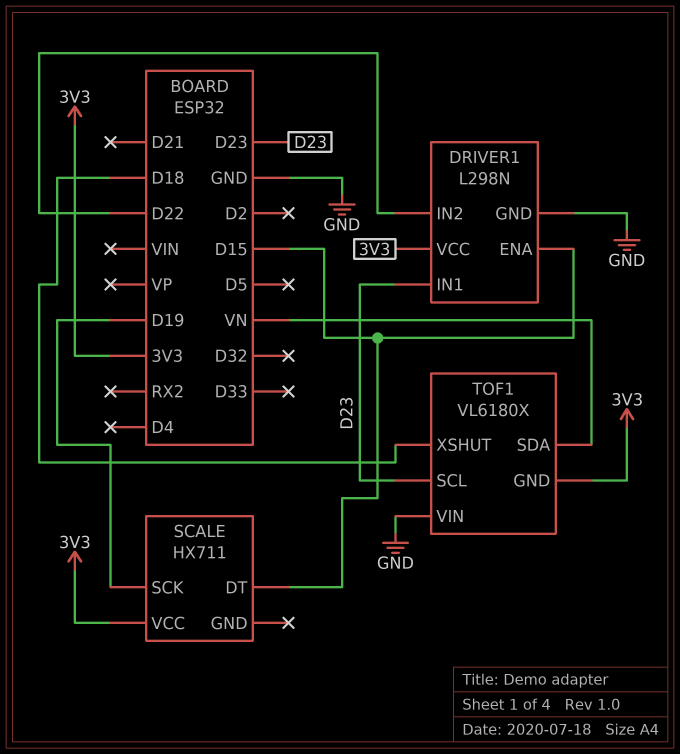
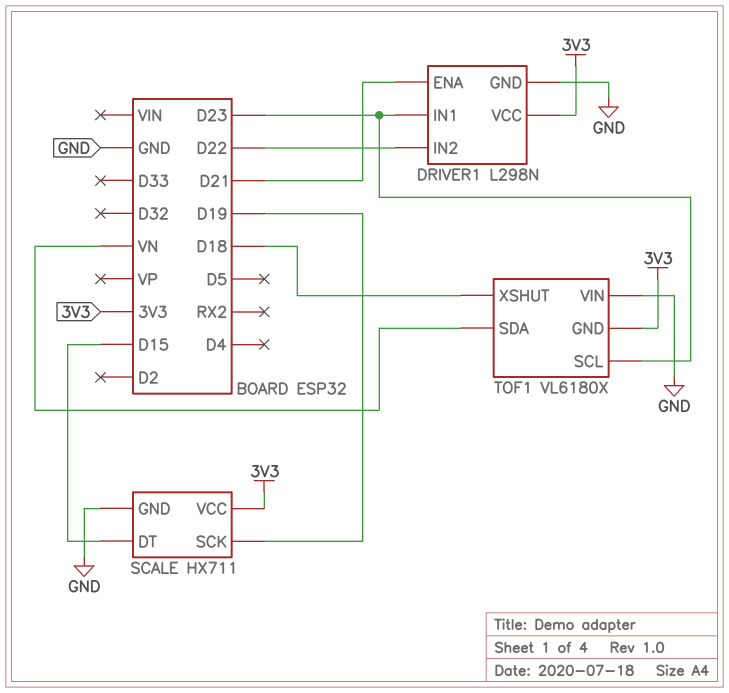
DRIVER1 pin ENA: D15 -> D21
SCALE pin GND: none -> GND

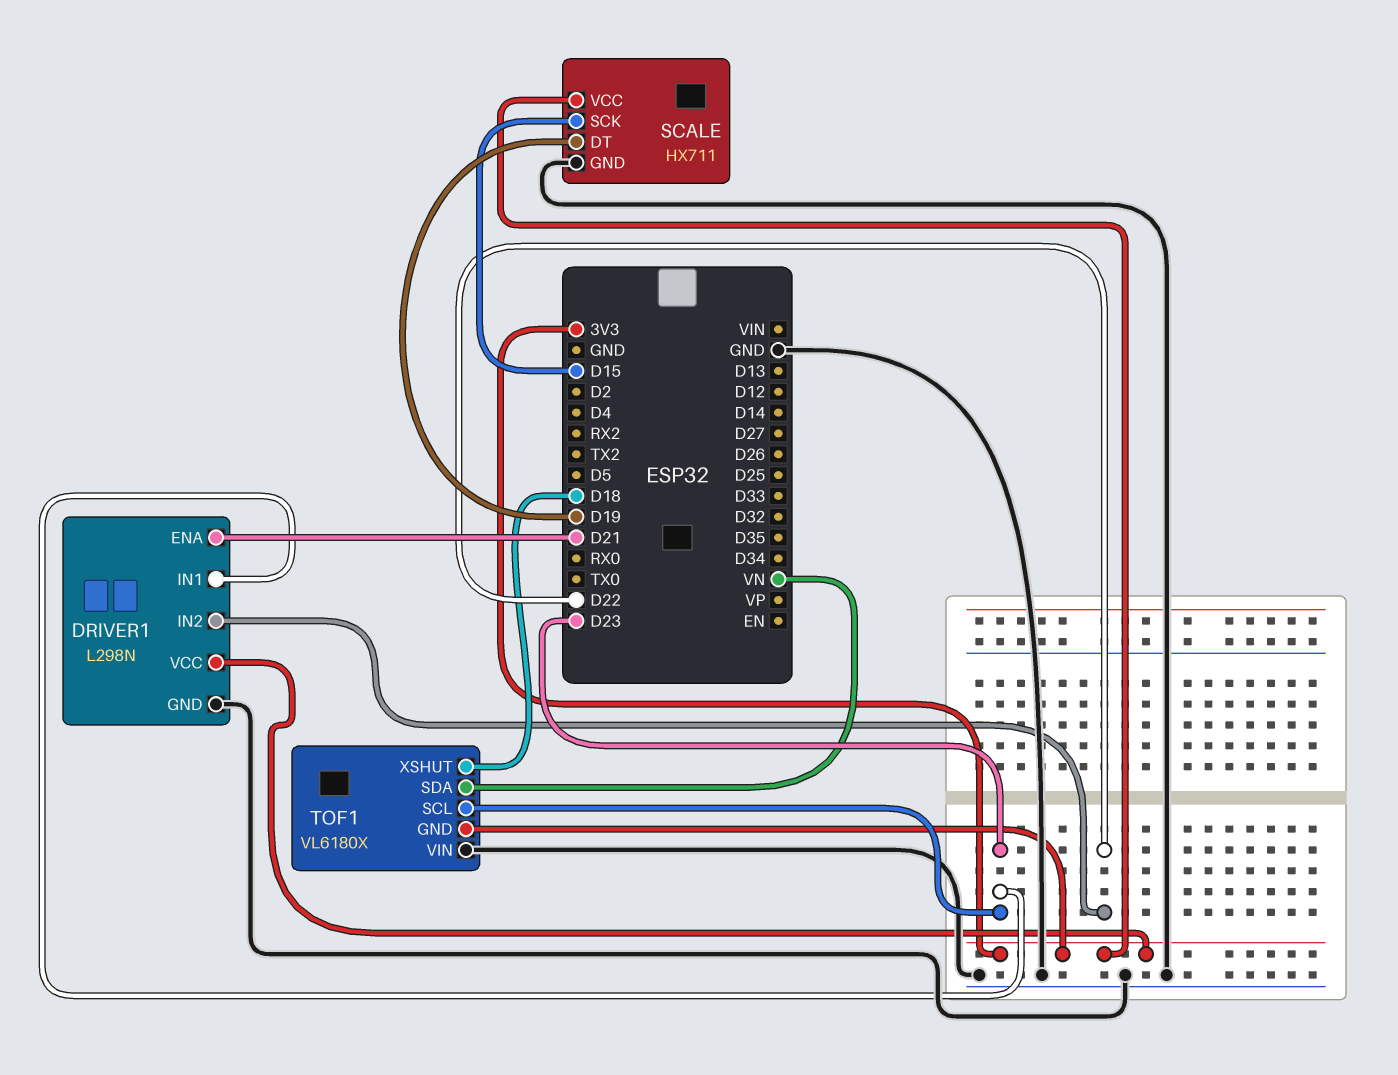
SCALE pin DT: D15 -> D19
SCALE pin SCK: D19 -> D15

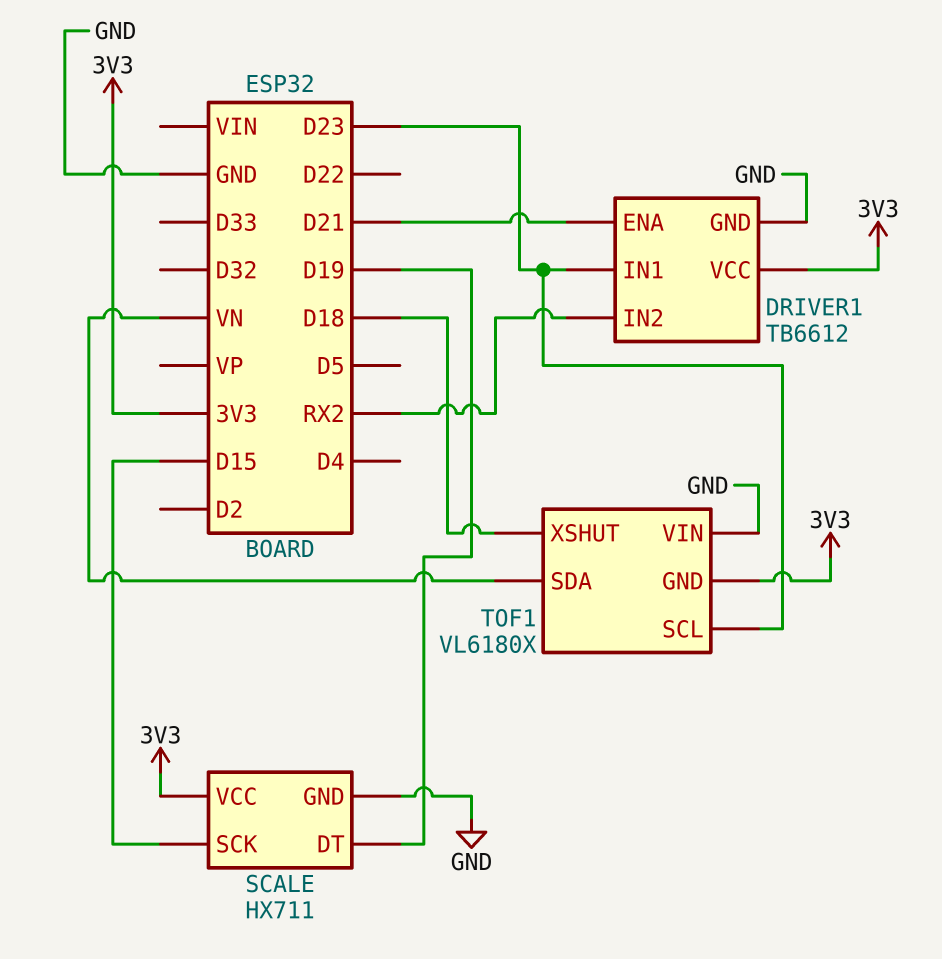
DRIVER1: L298N -> TB6612
DRIVER1 pin IN2: D22 -> RX2

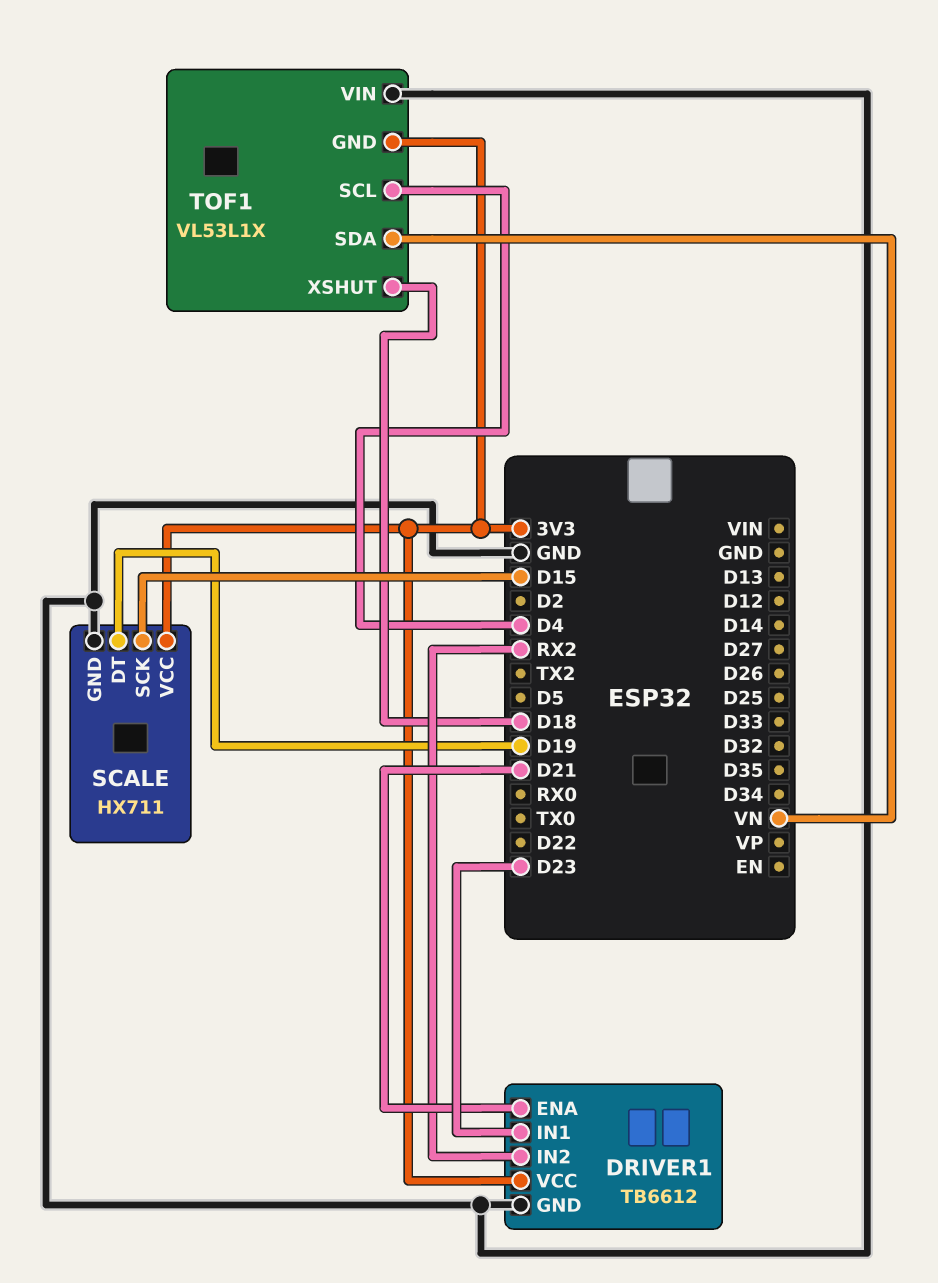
TOF1: VL6180X -> VL53L1X
TOF1 pin SCL: D23 -> D4

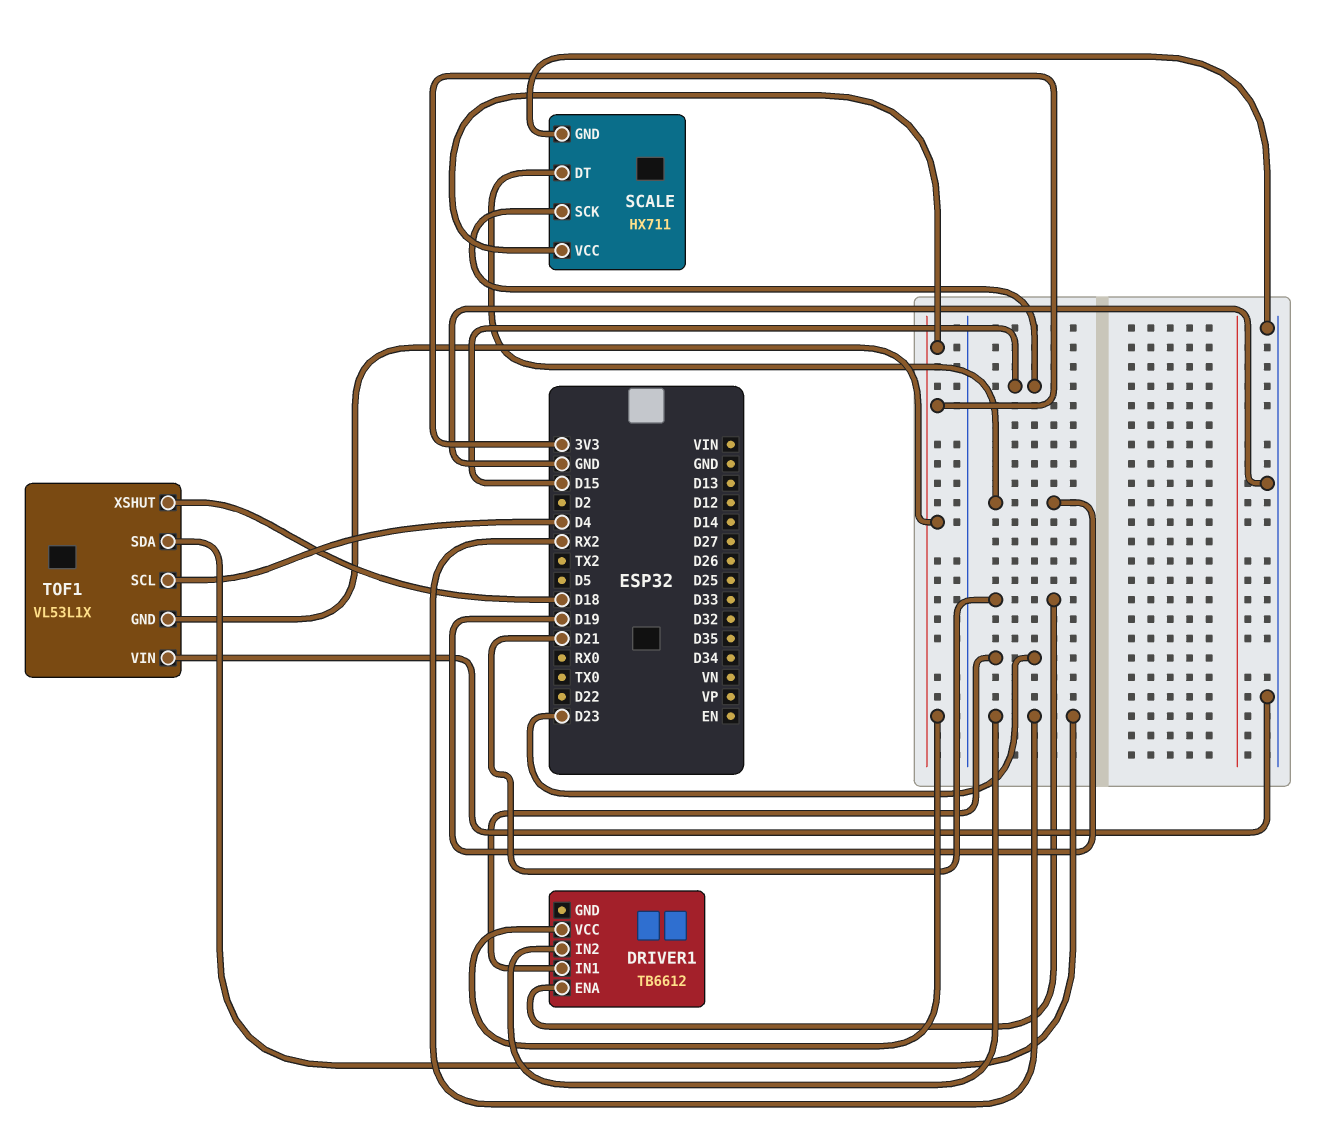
DRIVER1 pin GND: GND -> none
TOF1 pin SDA: VN -> RX2

